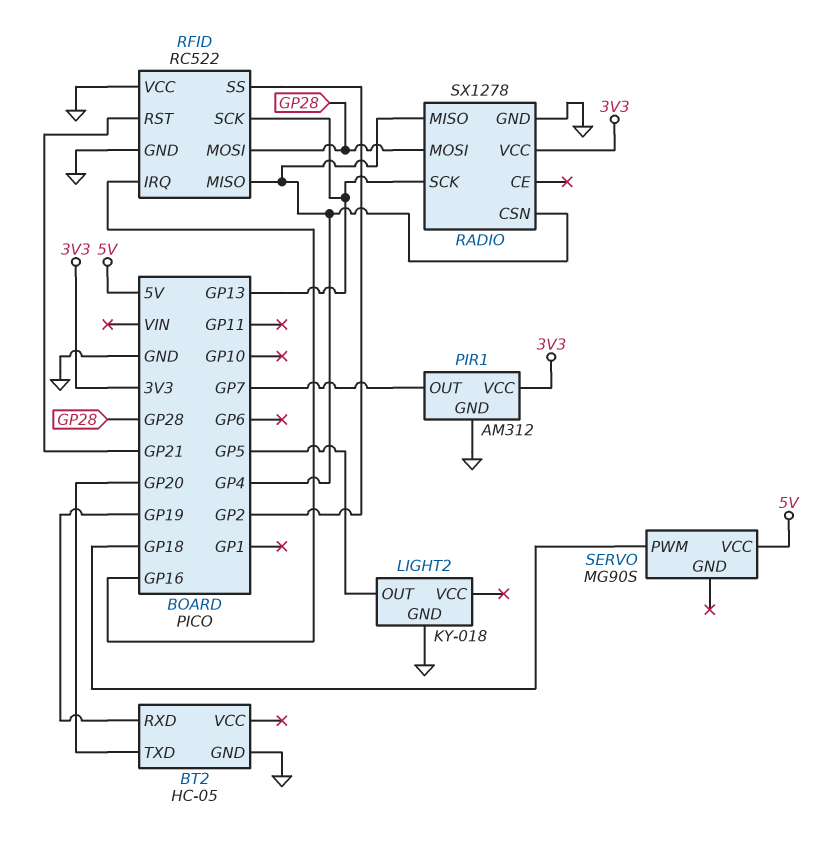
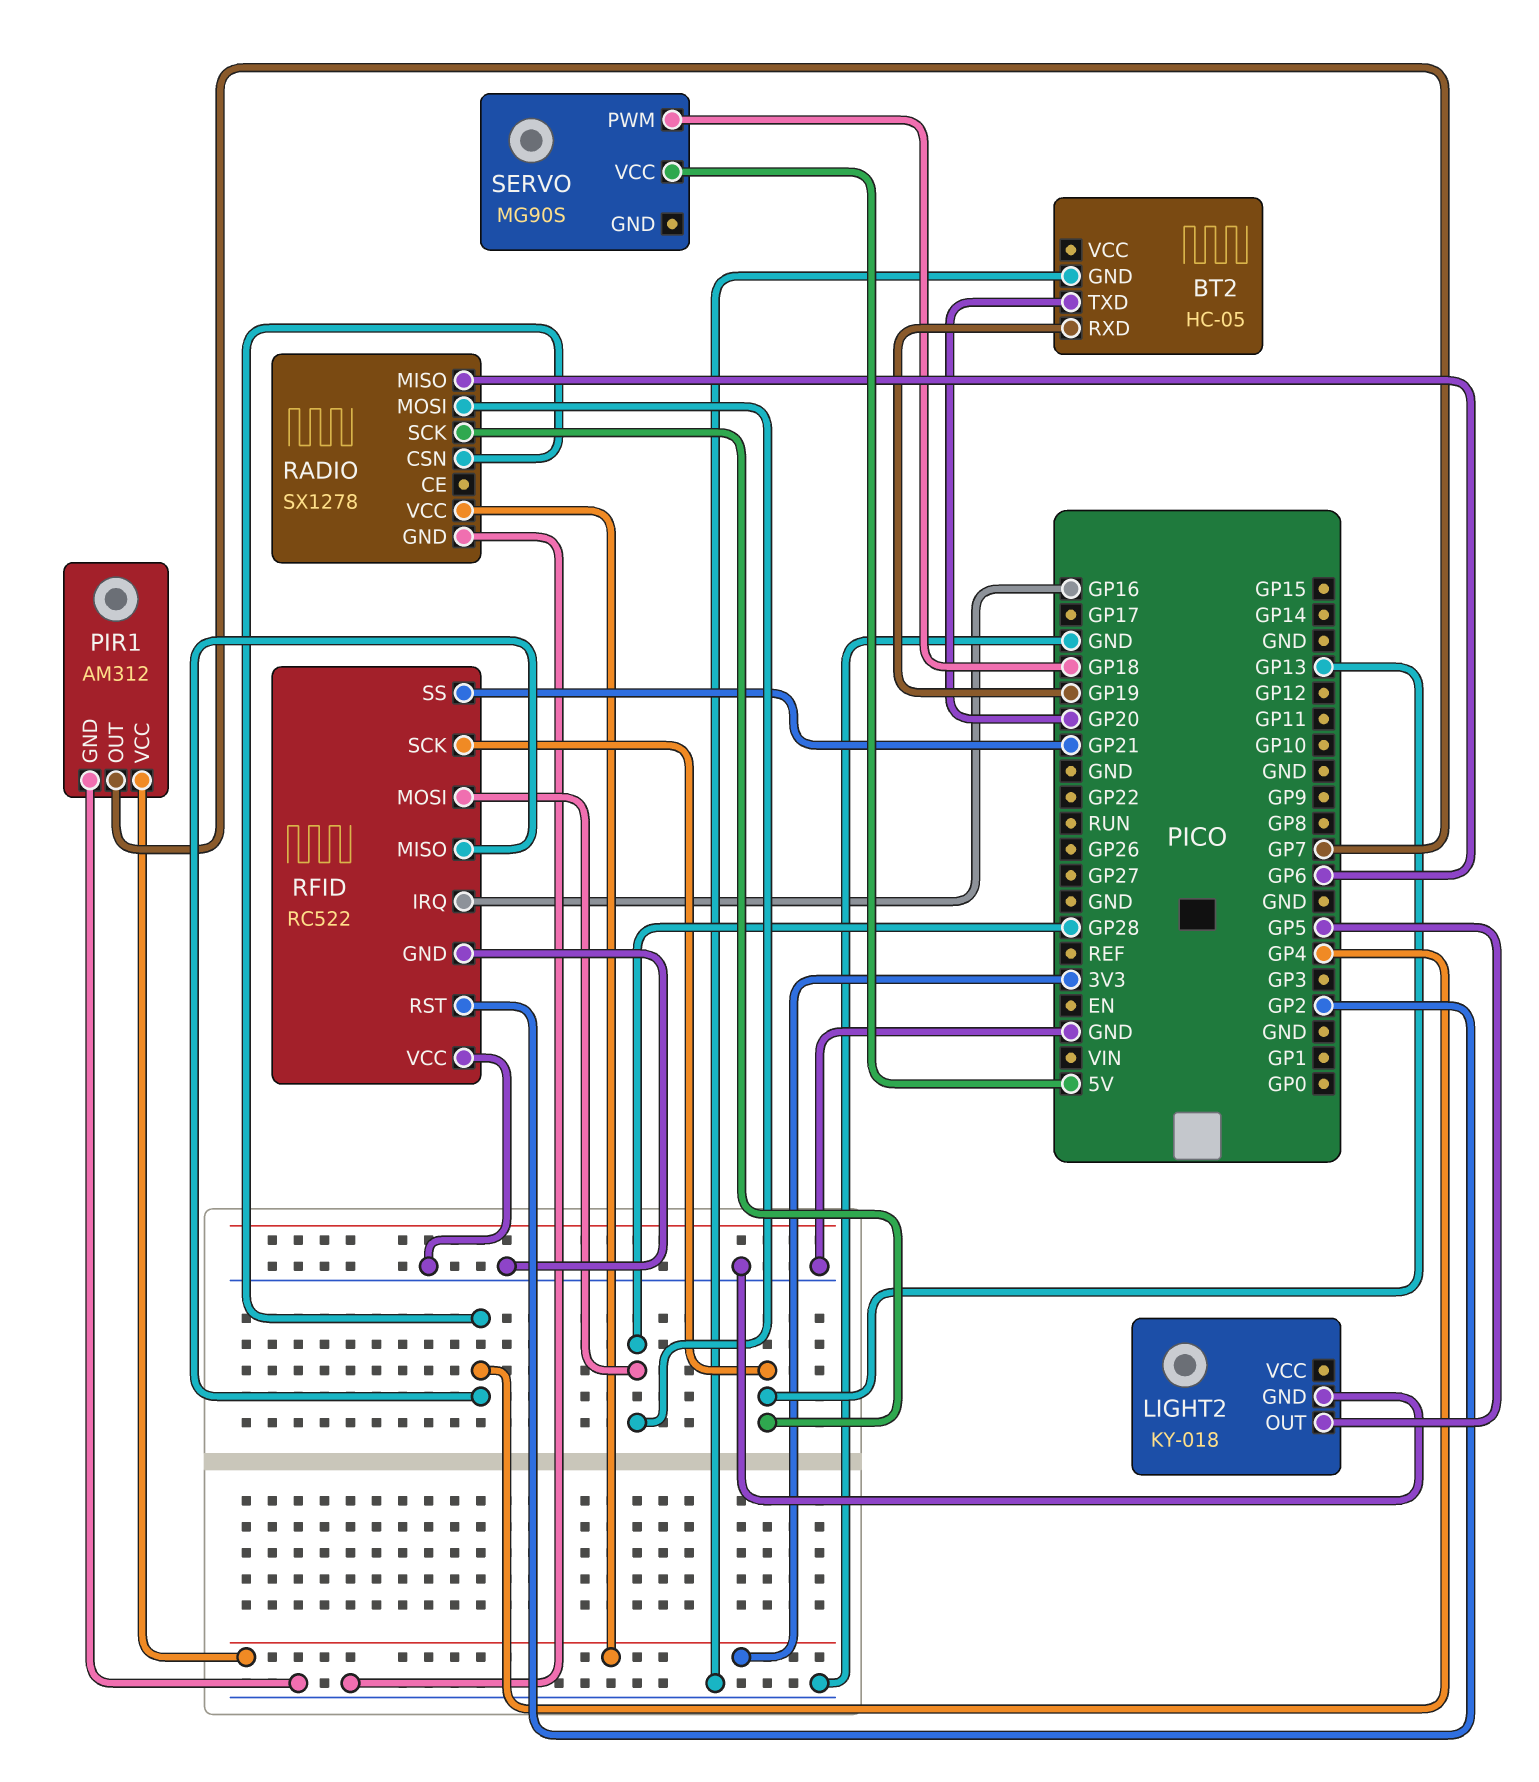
RADIO pin MISO: GP4 -> GP6
RFID pin RST: GP21 -> GP2
RFID pin SS: GP2 -> GP21

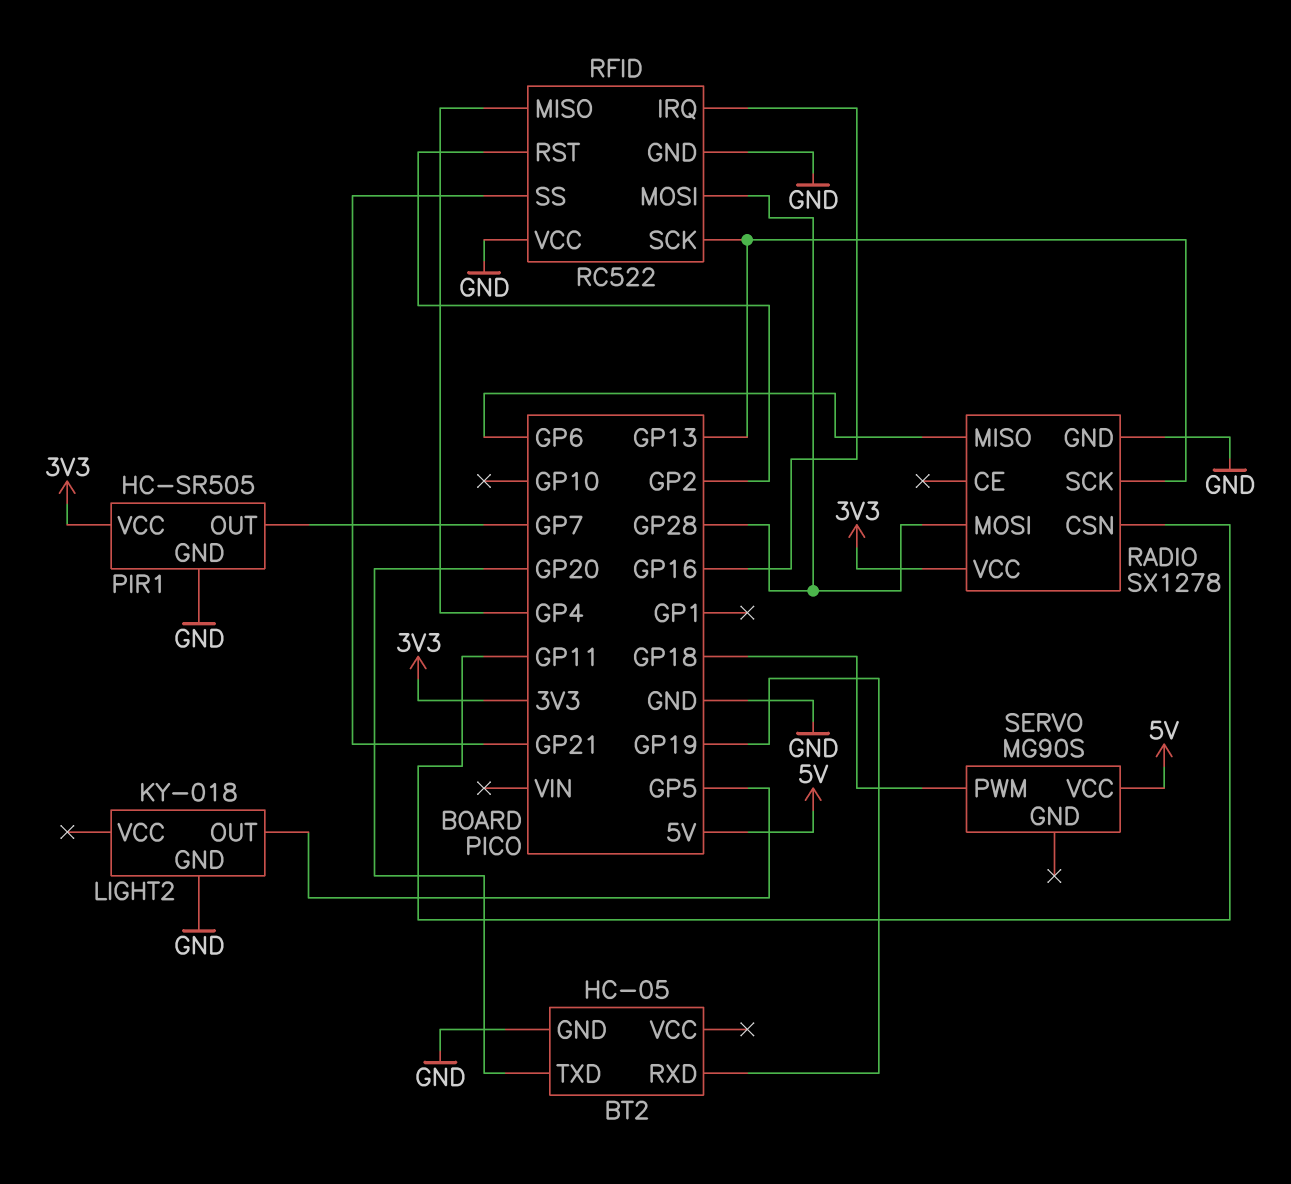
PIR1: AM312 -> HC-SR505
RADIO pin CSN: GP4 -> GP11

